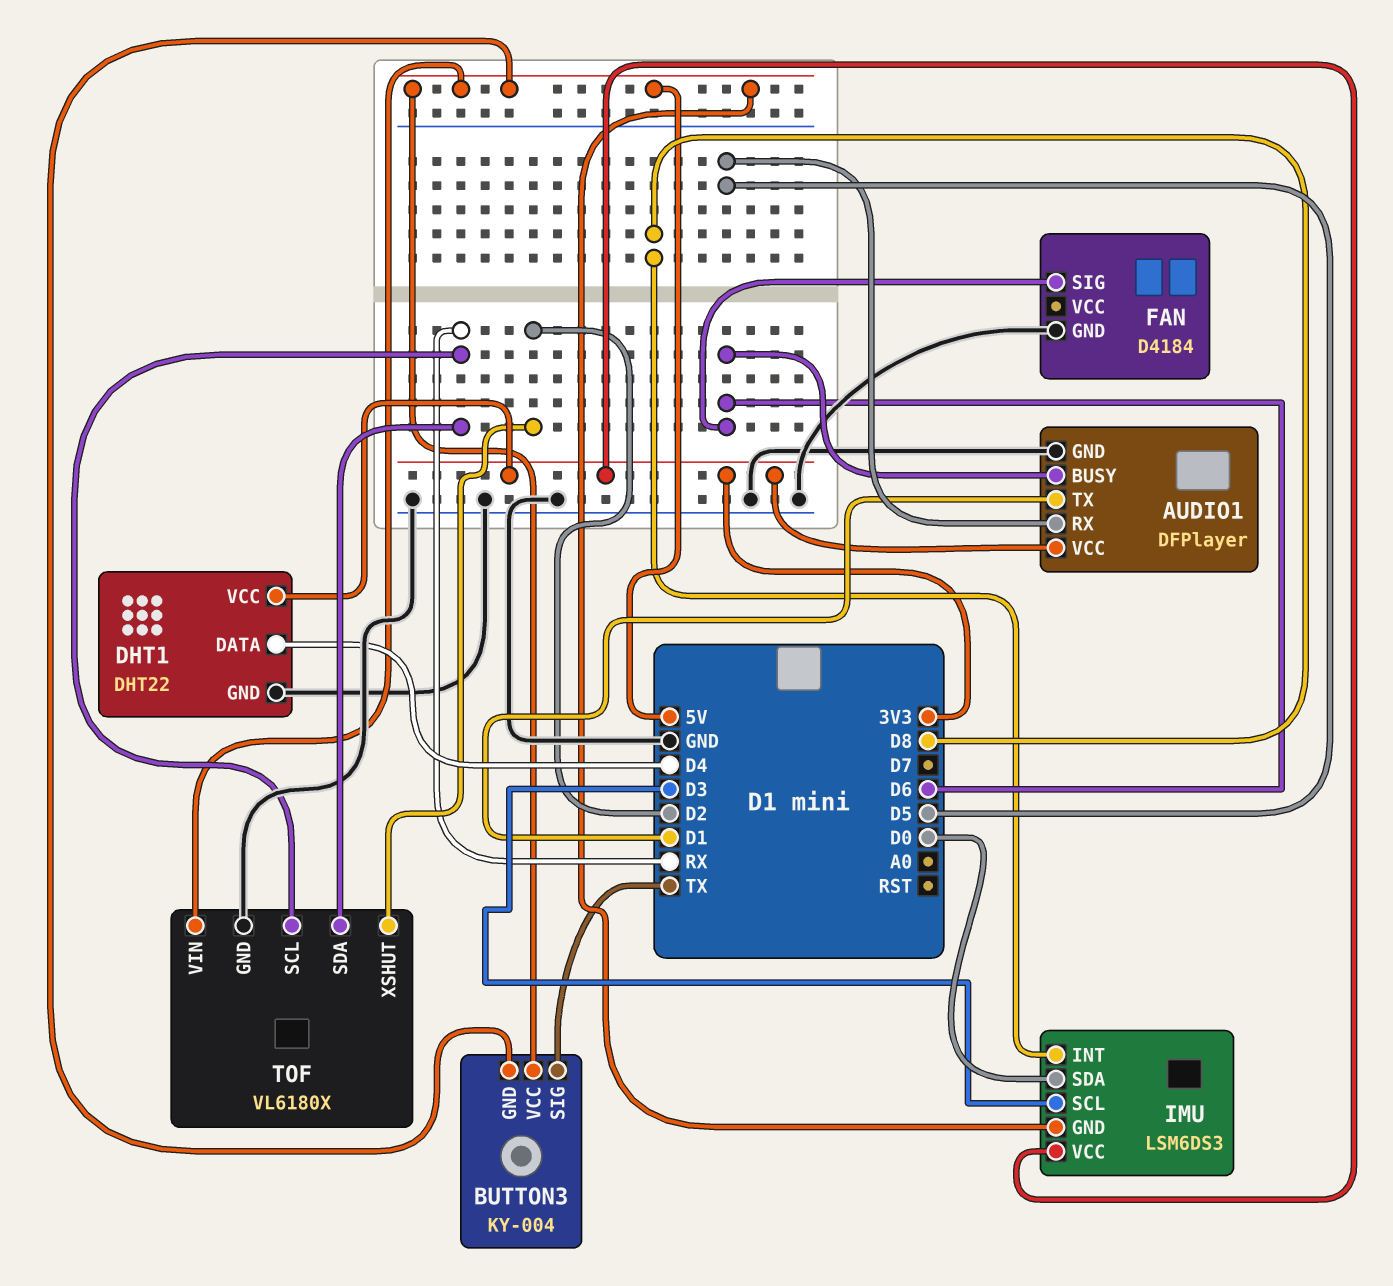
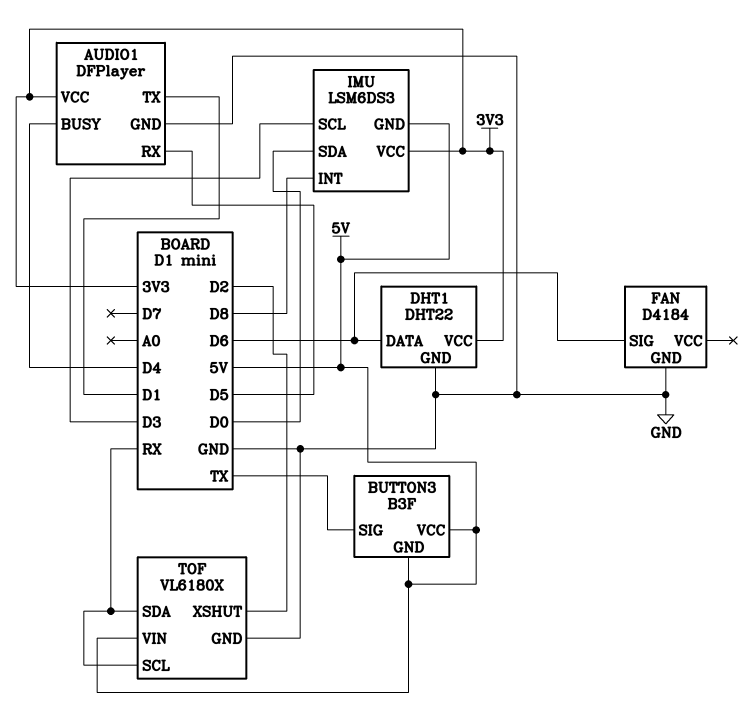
AUDIO1 pin BUSY: D6 -> D4
BUTTON3: KY-004 -> B3F
DHT1 pin DATA: D4 -> D6

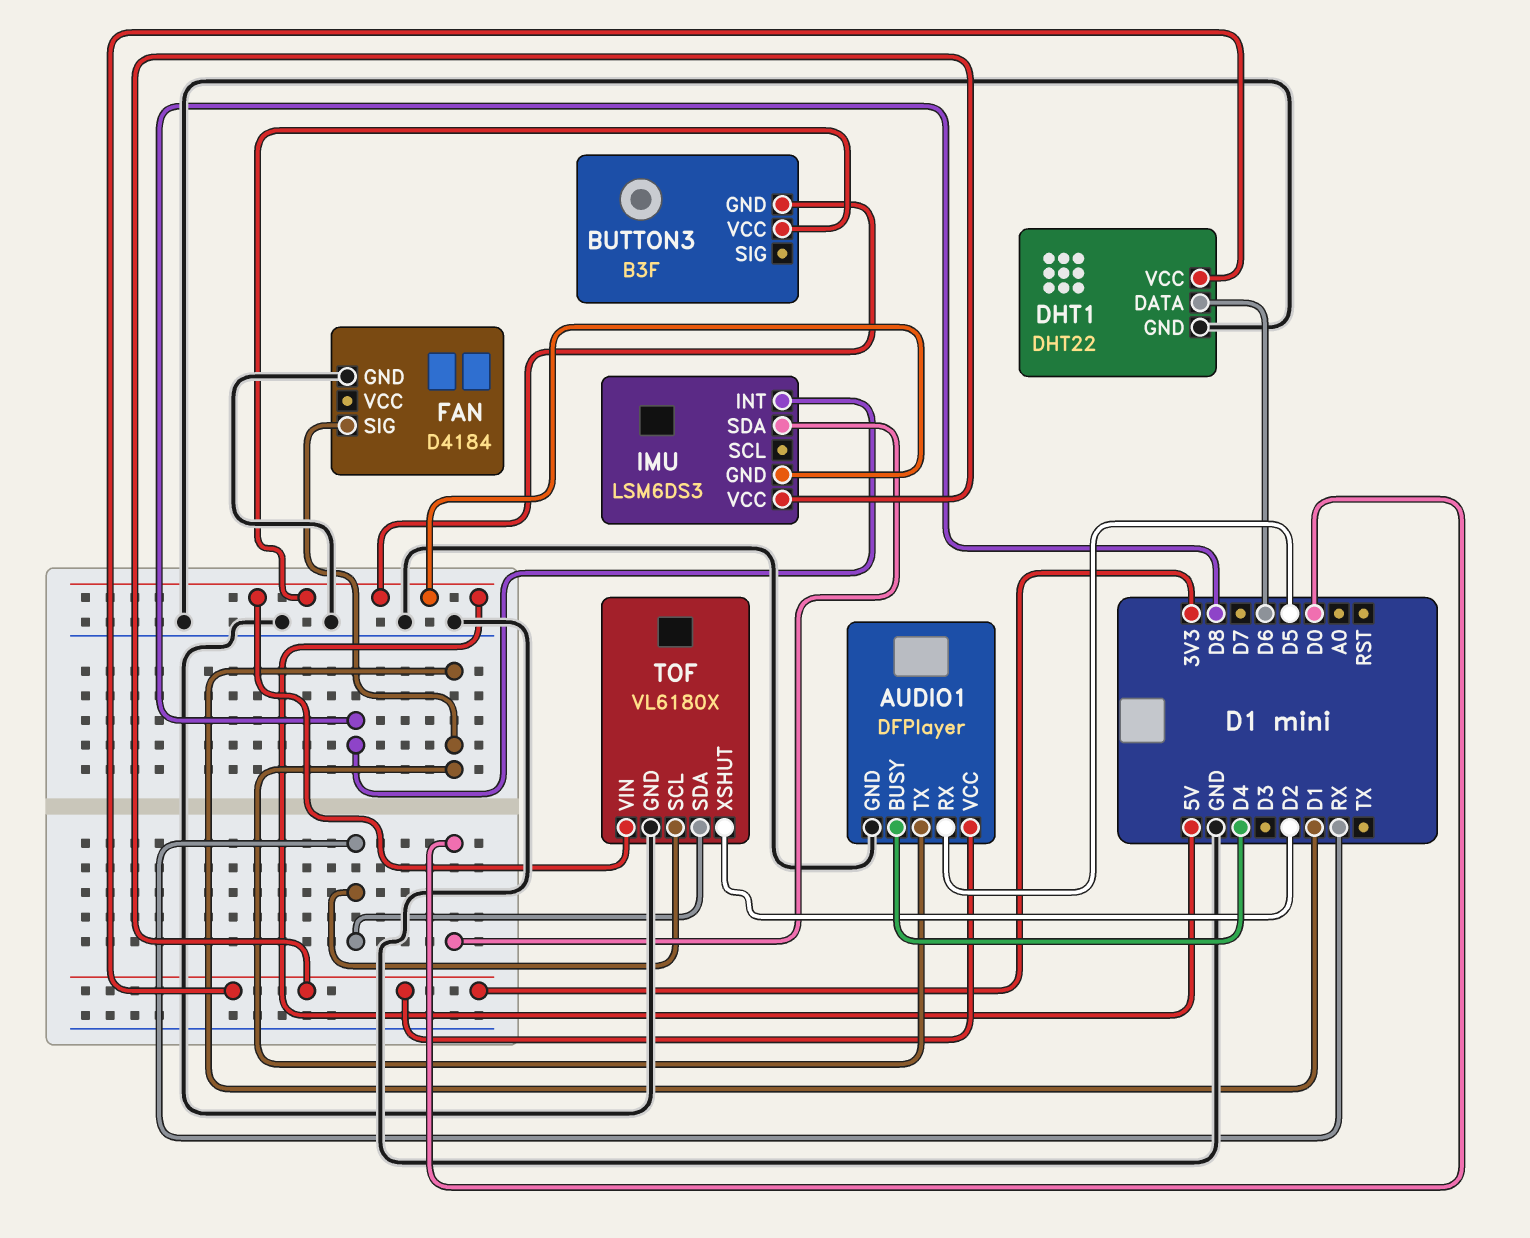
BUTTON3 pin SIG: TX -> none
FAN pin SIG: D6 -> D1
IMU pin SCL: D3 -> none

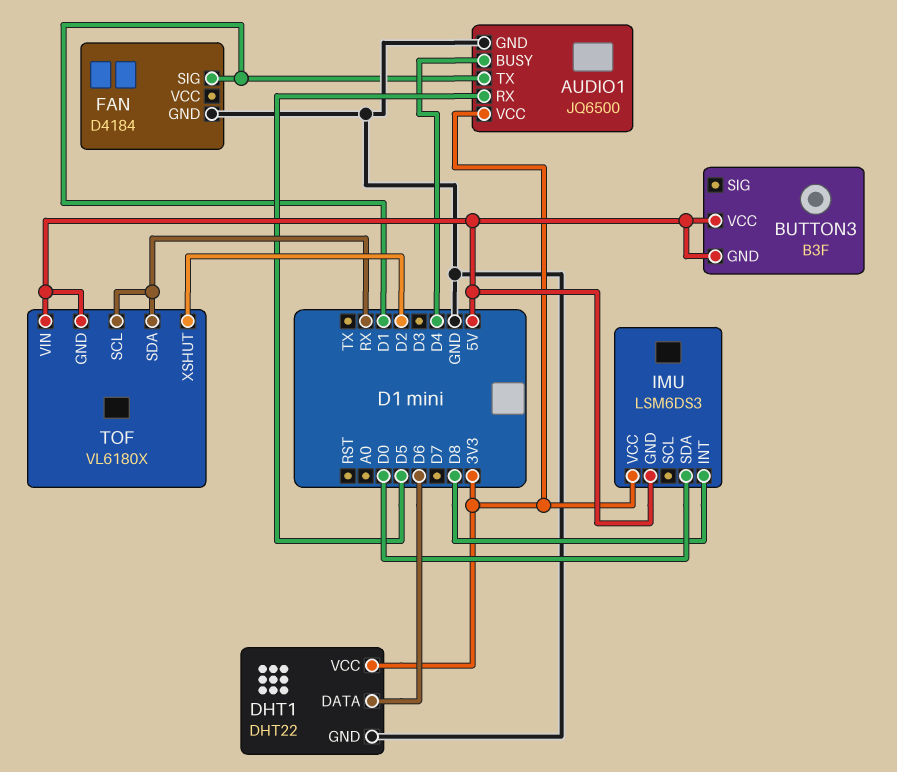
AUDIO1: DFPlayer -> JQ6500
TOF pin GND: GND -> 5V

